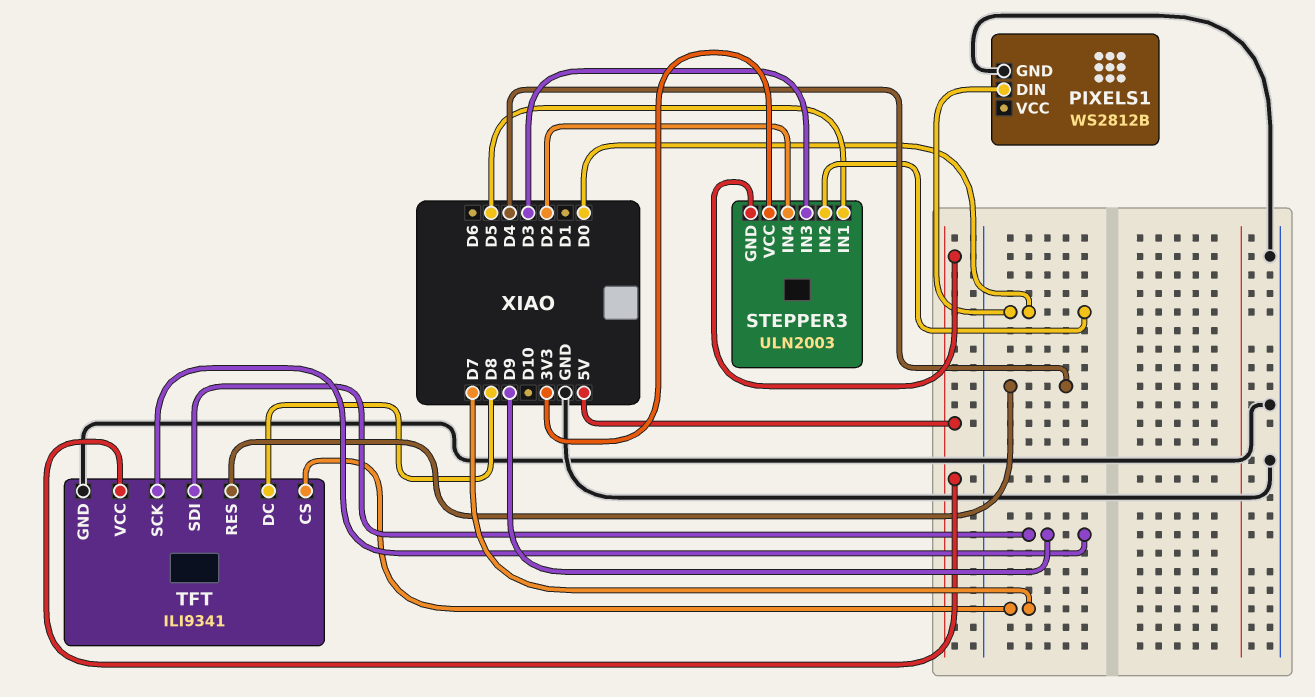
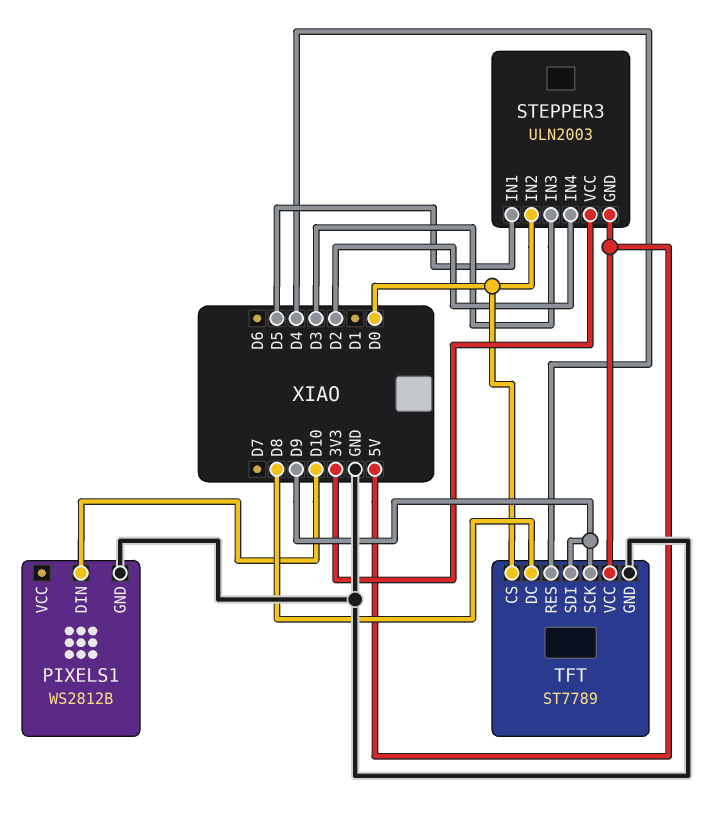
PIXELS1 pin DIN: D0 -> D10
TFT: ILI9341 -> ST7789
TFT pin CS: D7 -> D0

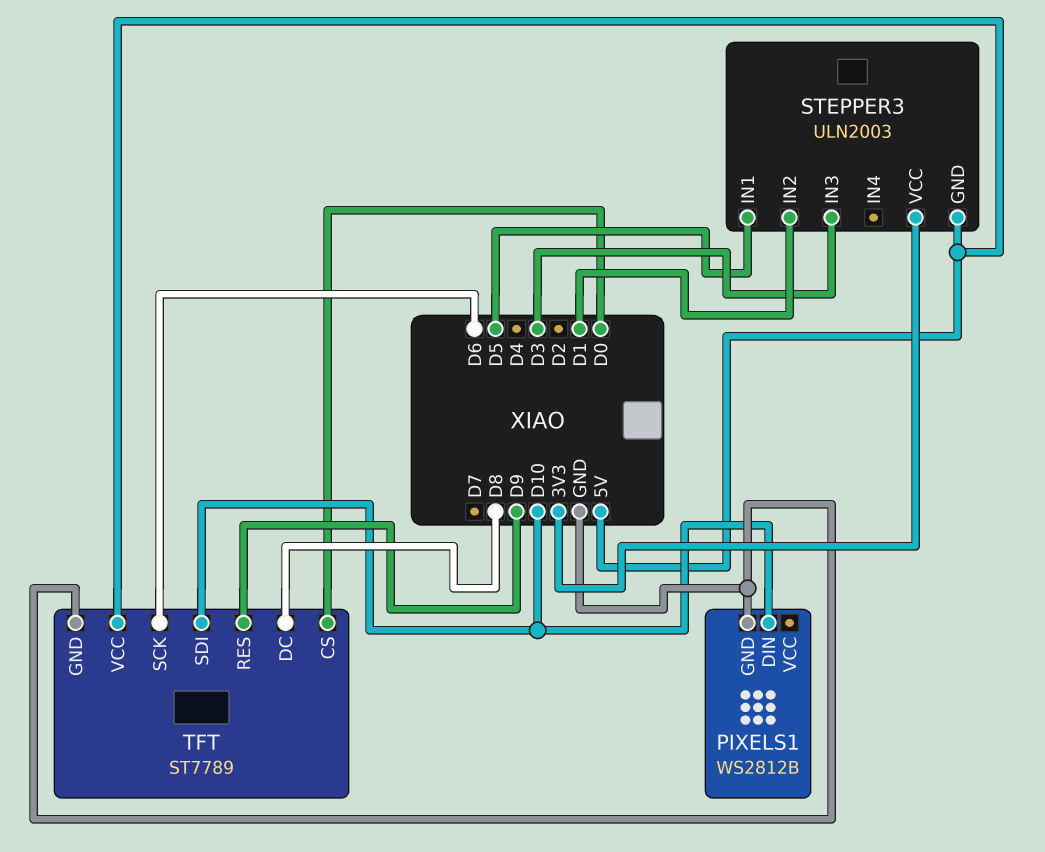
STEPPER3 pin IN2: D0 -> D1
STEPPER3 pin IN4: D2 -> none
TFT pin RES: D4 -> D9
TFT pin SCK: D9 -> D6
TFT pin SDI: D9 -> D10

